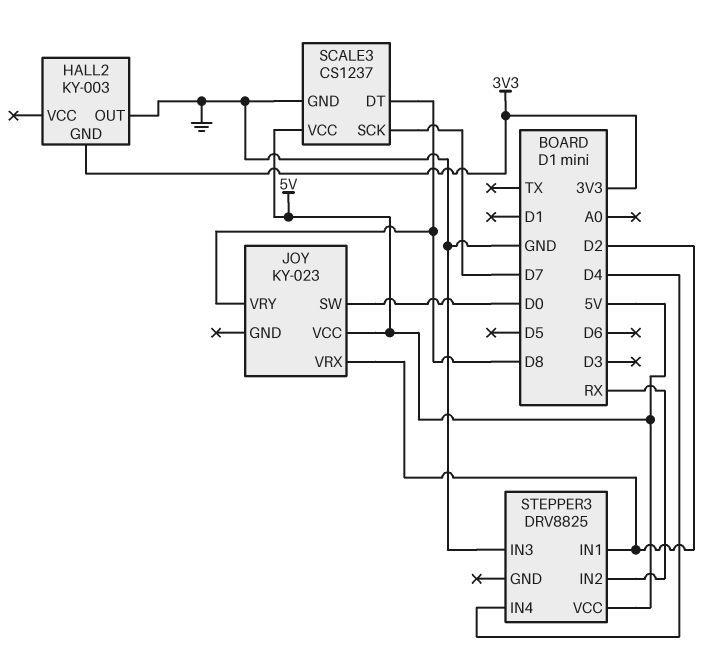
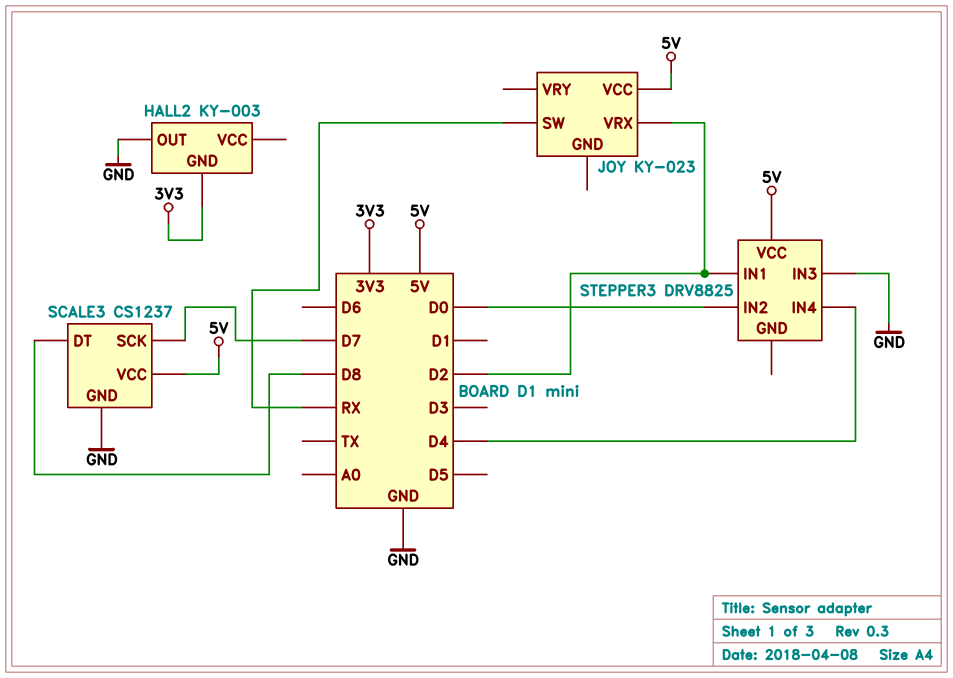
JOY pin SW: D0 -> RX
JOY pin VRY: D8 -> none
STEPPER3 pin IN2: RX -> D0

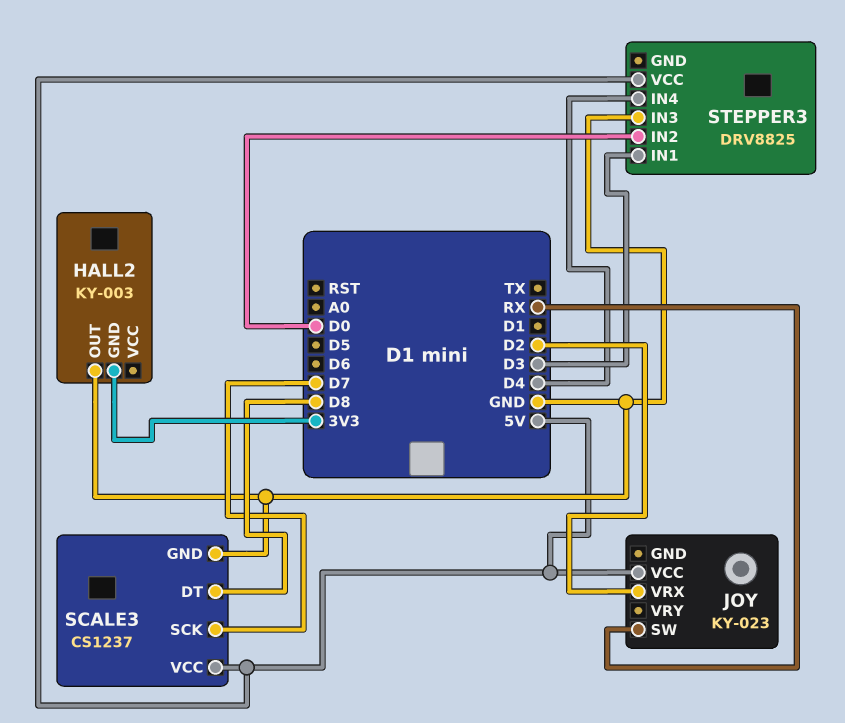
STEPPER3 pin IN1: D2 -> D3

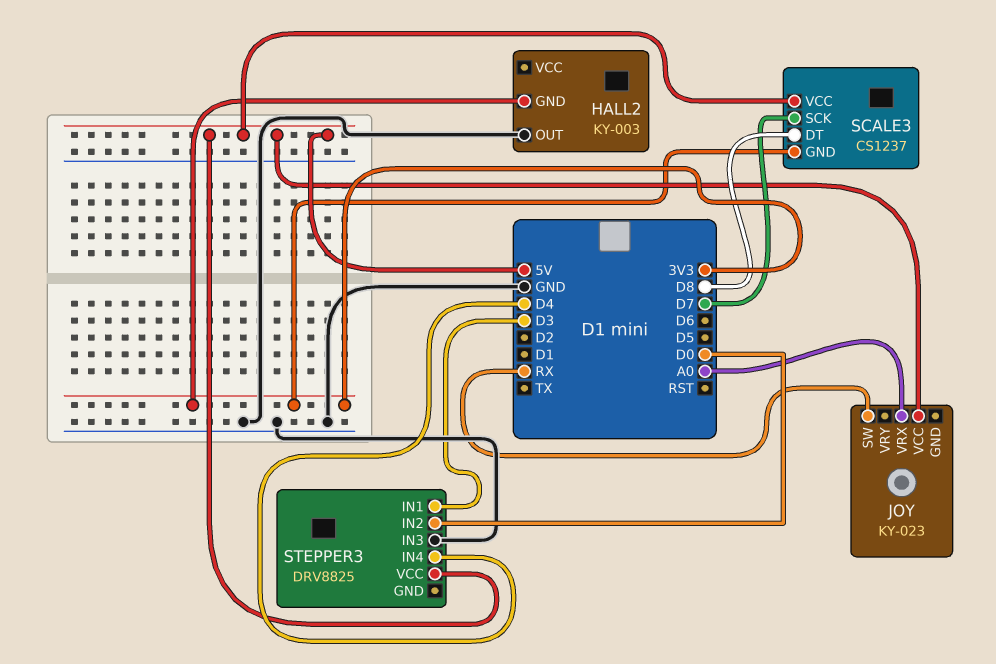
JOY pin VRX: D2 -> A0
SCALE3 pin GND: GND -> 3V3

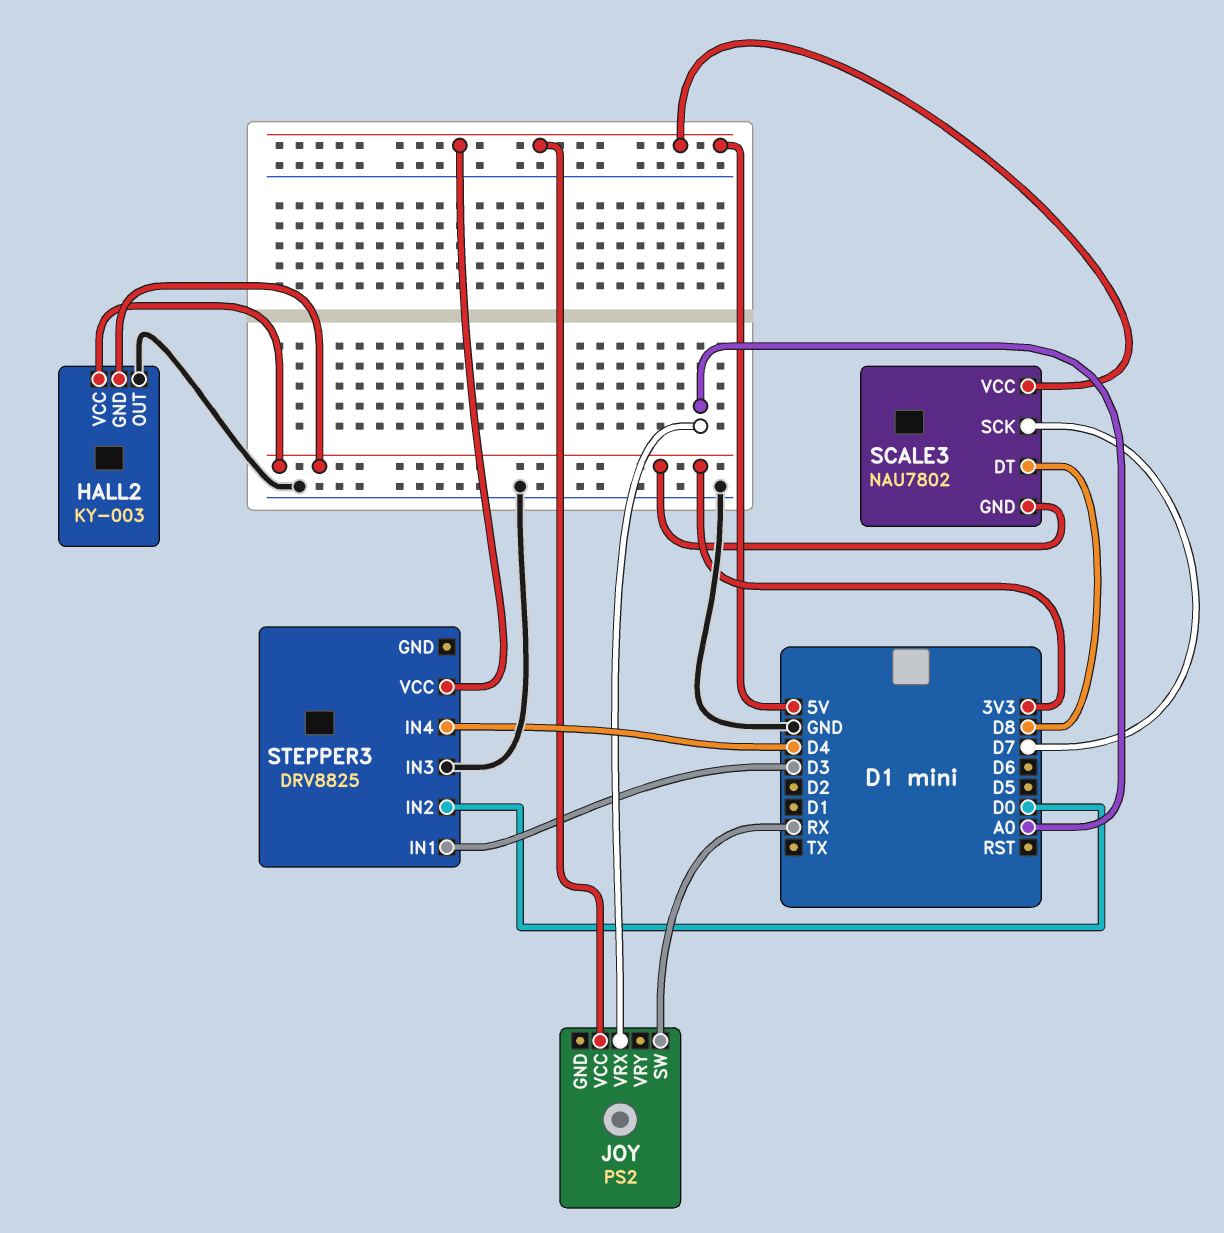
HALL2 pin VCC: none -> 3V3
JOY: KY-023 -> PS2
SCALE3: CS1237 -> NAU7802

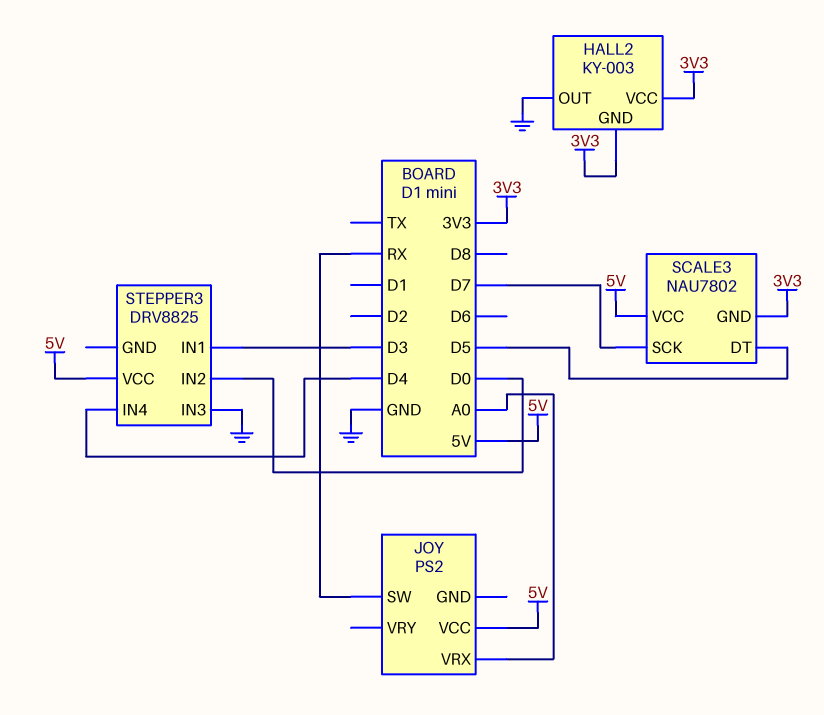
SCALE3 pin DT: D8 -> D5

